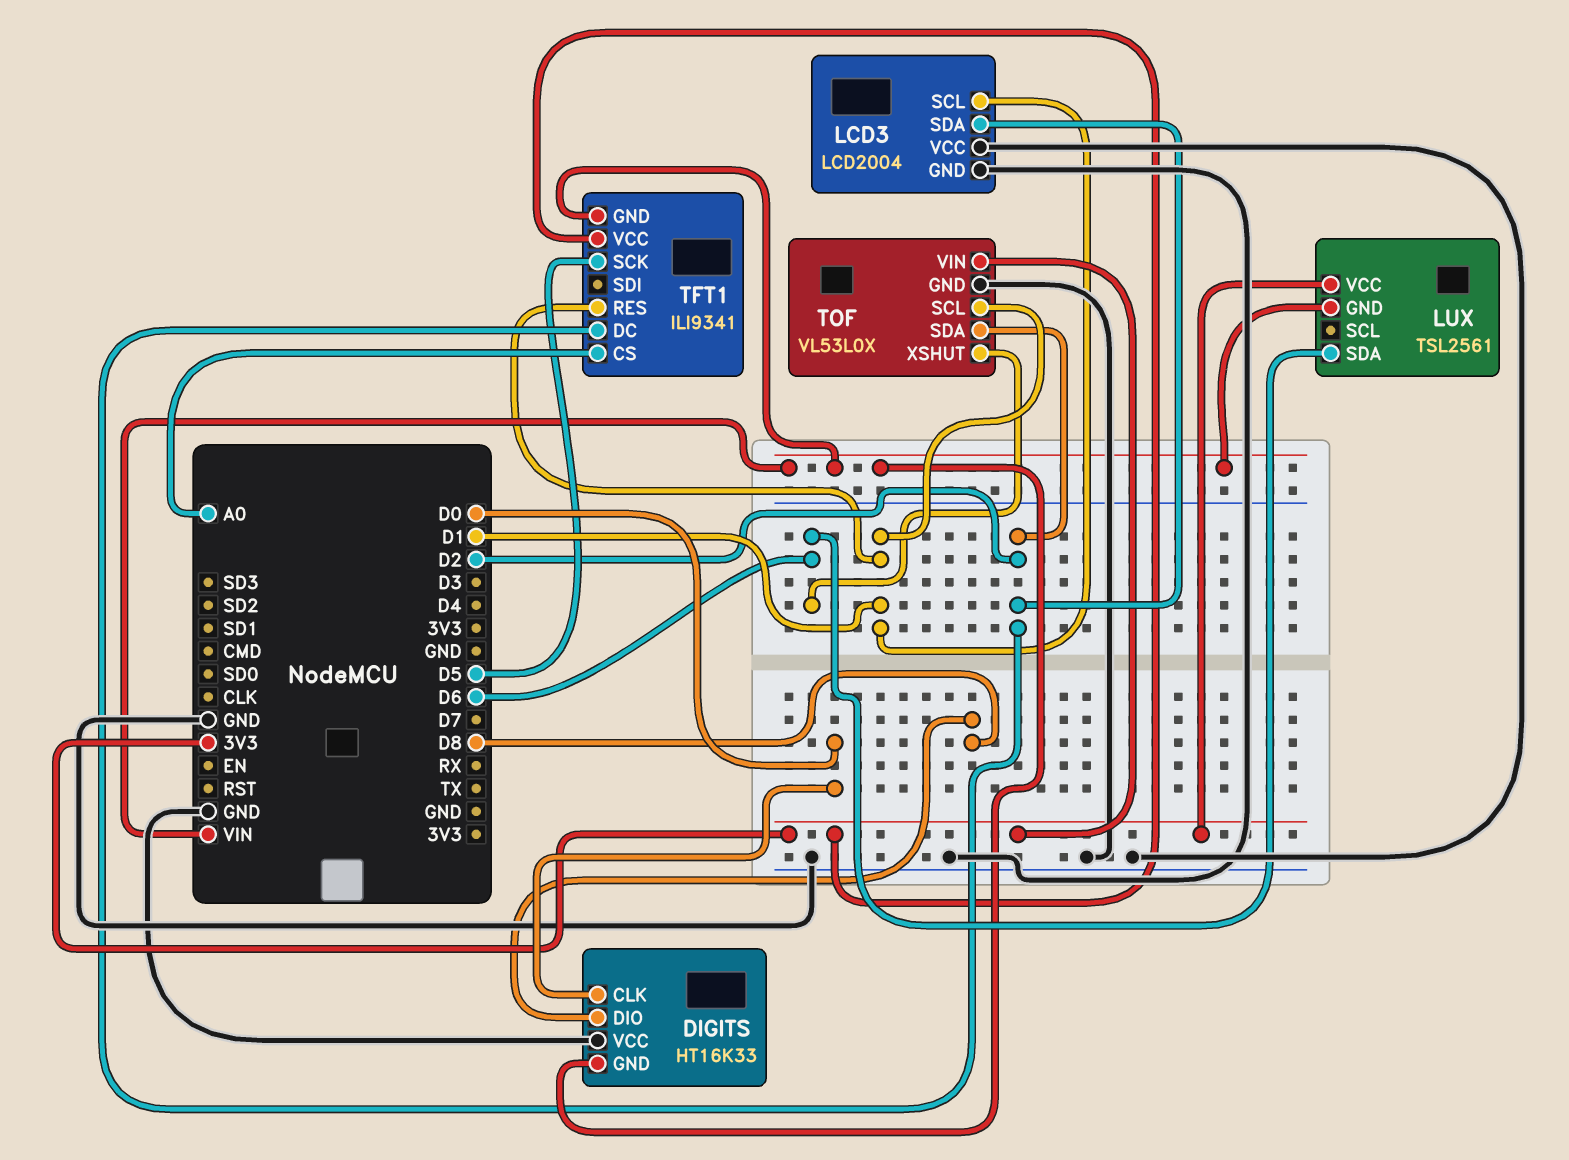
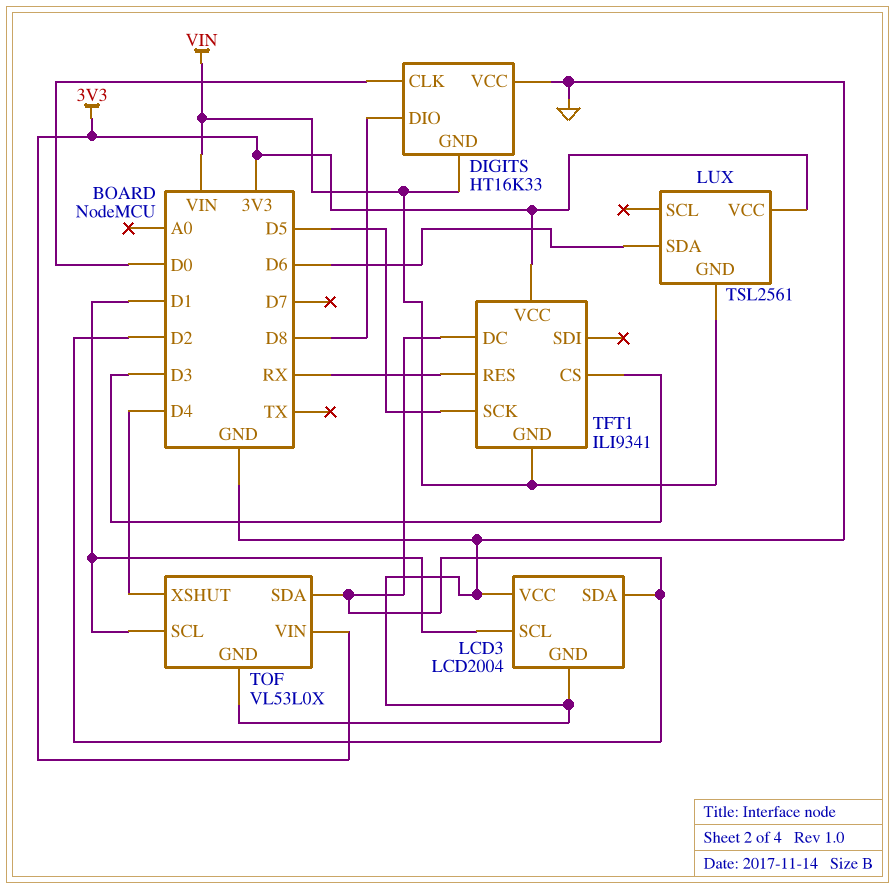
TFT1 pin CS: A0 -> D3
TFT1 pin RES: D1 -> RX
TOF pin XSHUT: D6 -> D4

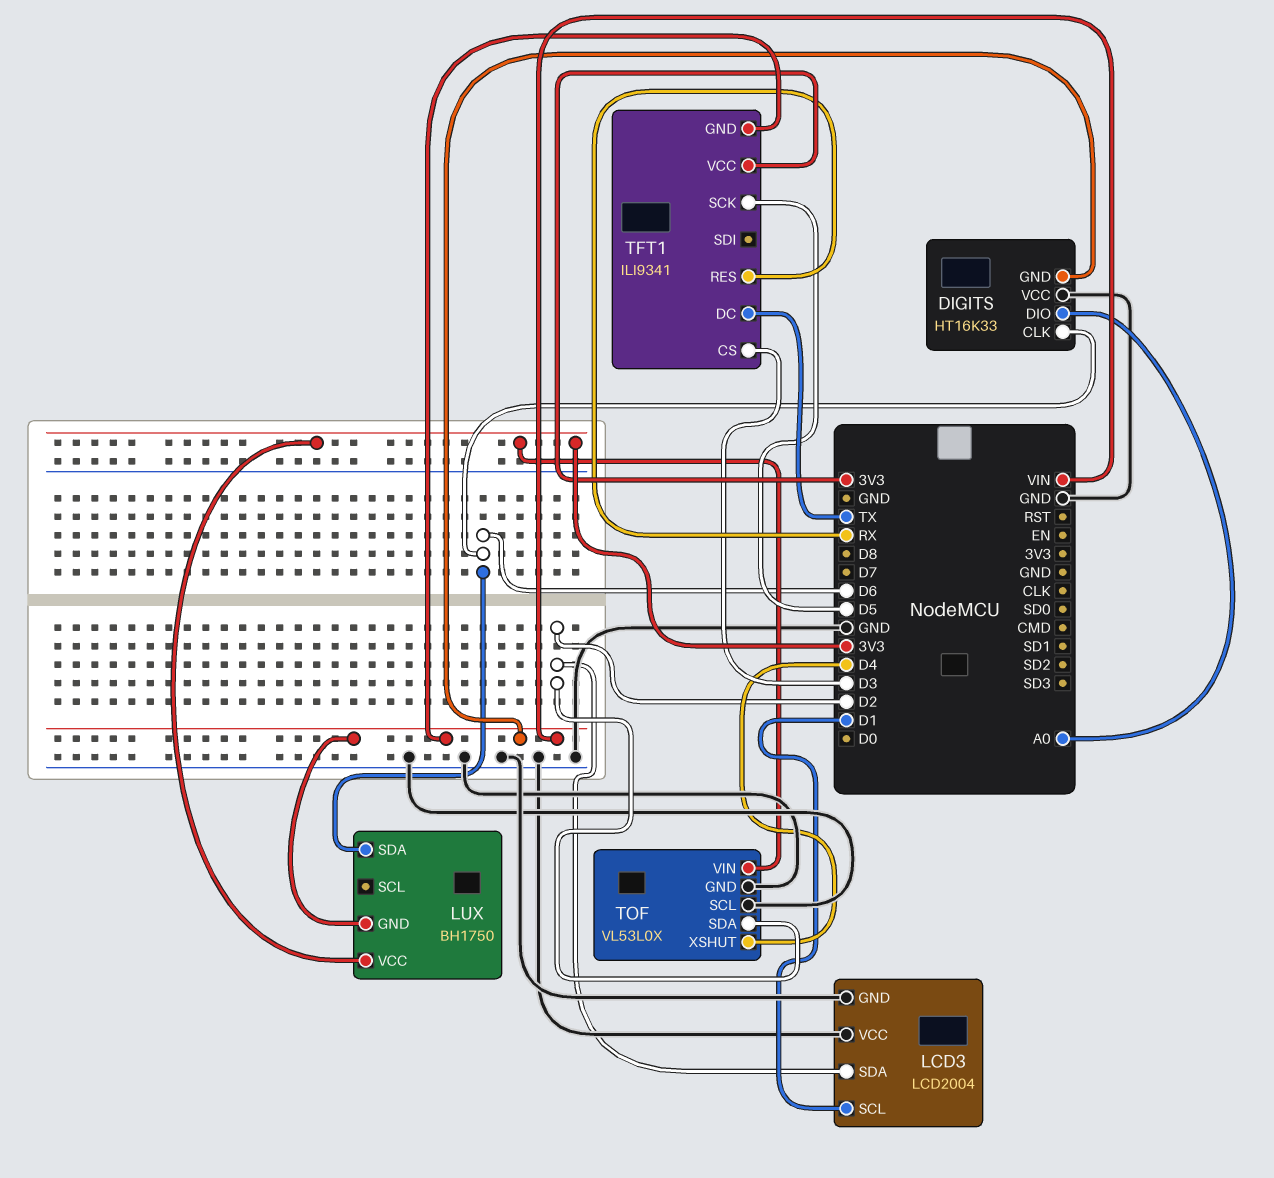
DIGITS pin CLK: D0 -> D6
DIGITS pin DIO: D8 -> A0
LUX: TSL2561 -> BH1750
TFT1 pin DC: D2 -> TX
TOF pin SCL: D1 -> GND

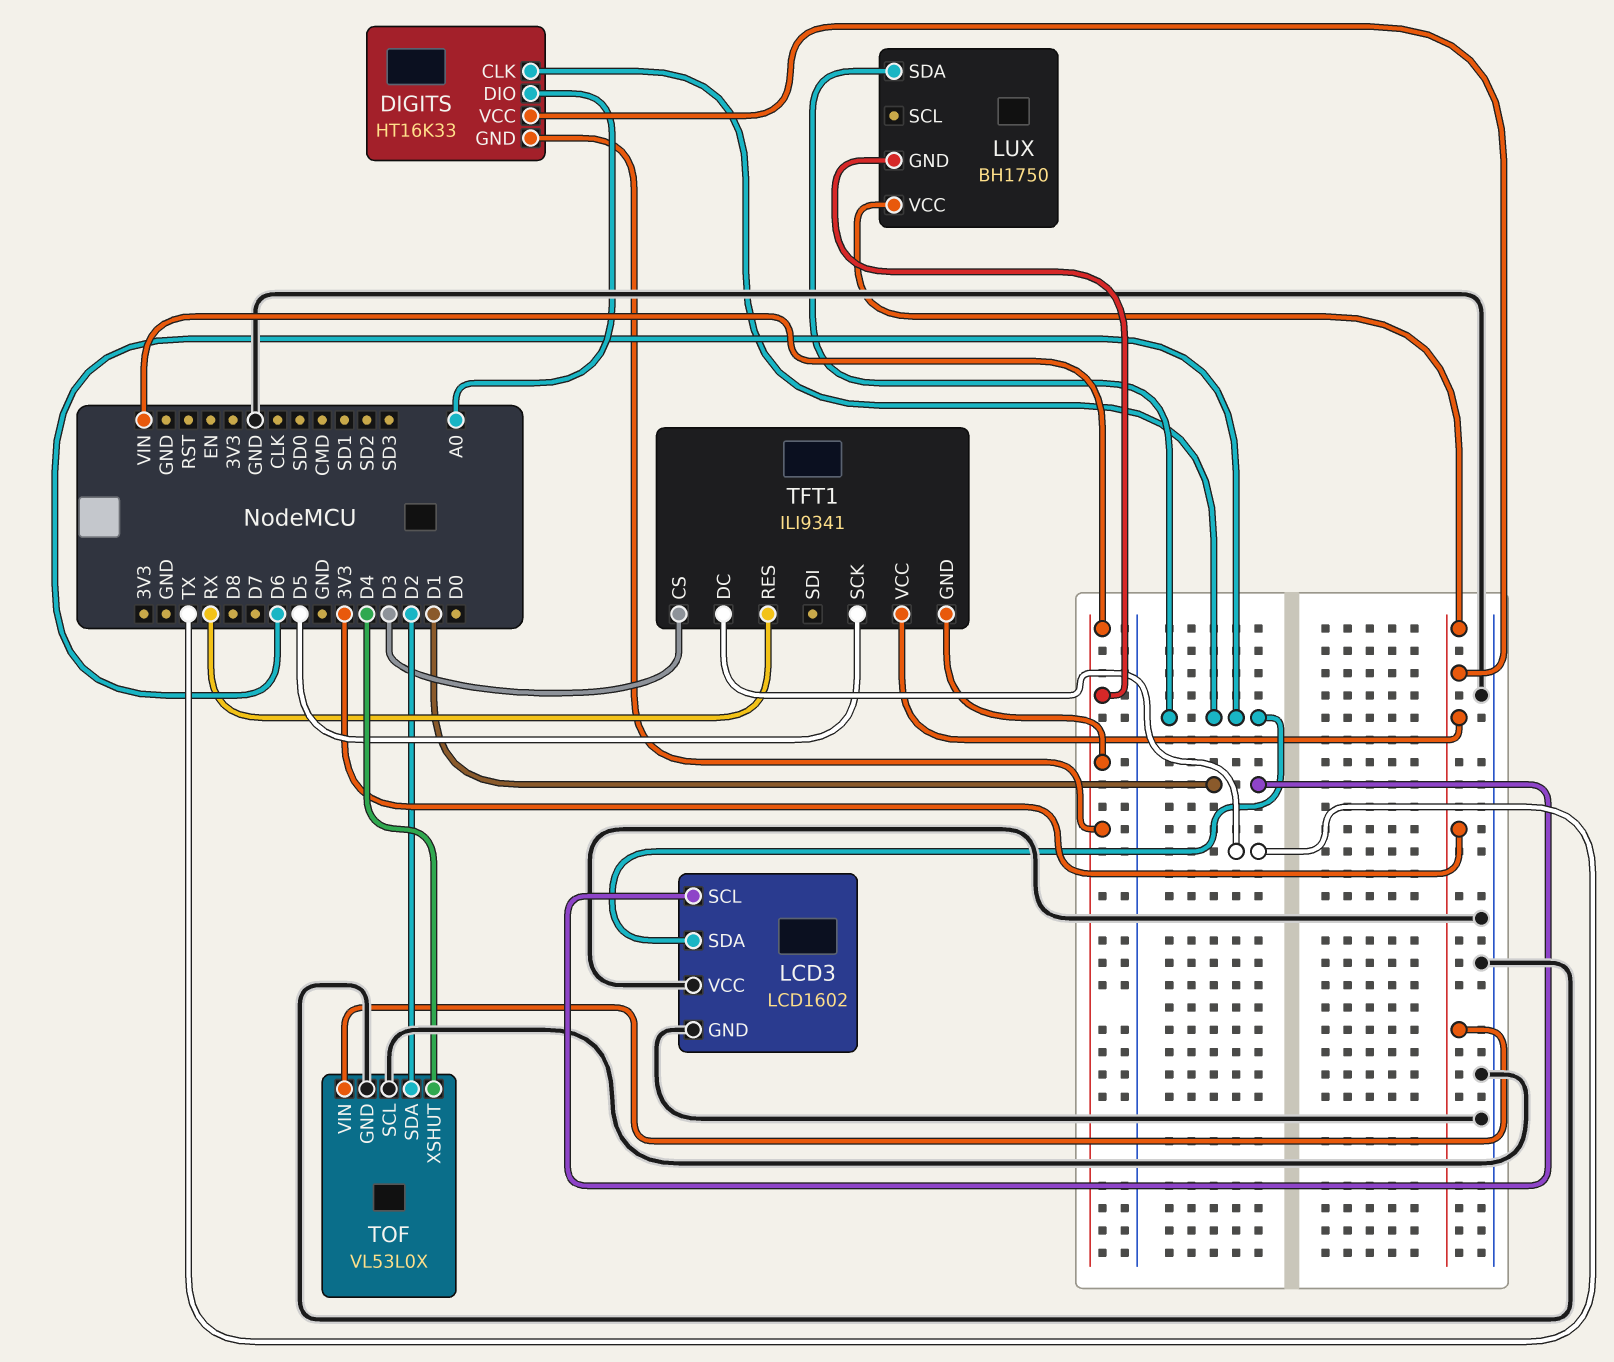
DIGITS pin VCC: GND -> 3V3
LCD3: LCD2004 -> LCD1602
LCD3 pin SDA: D2 -> D6

